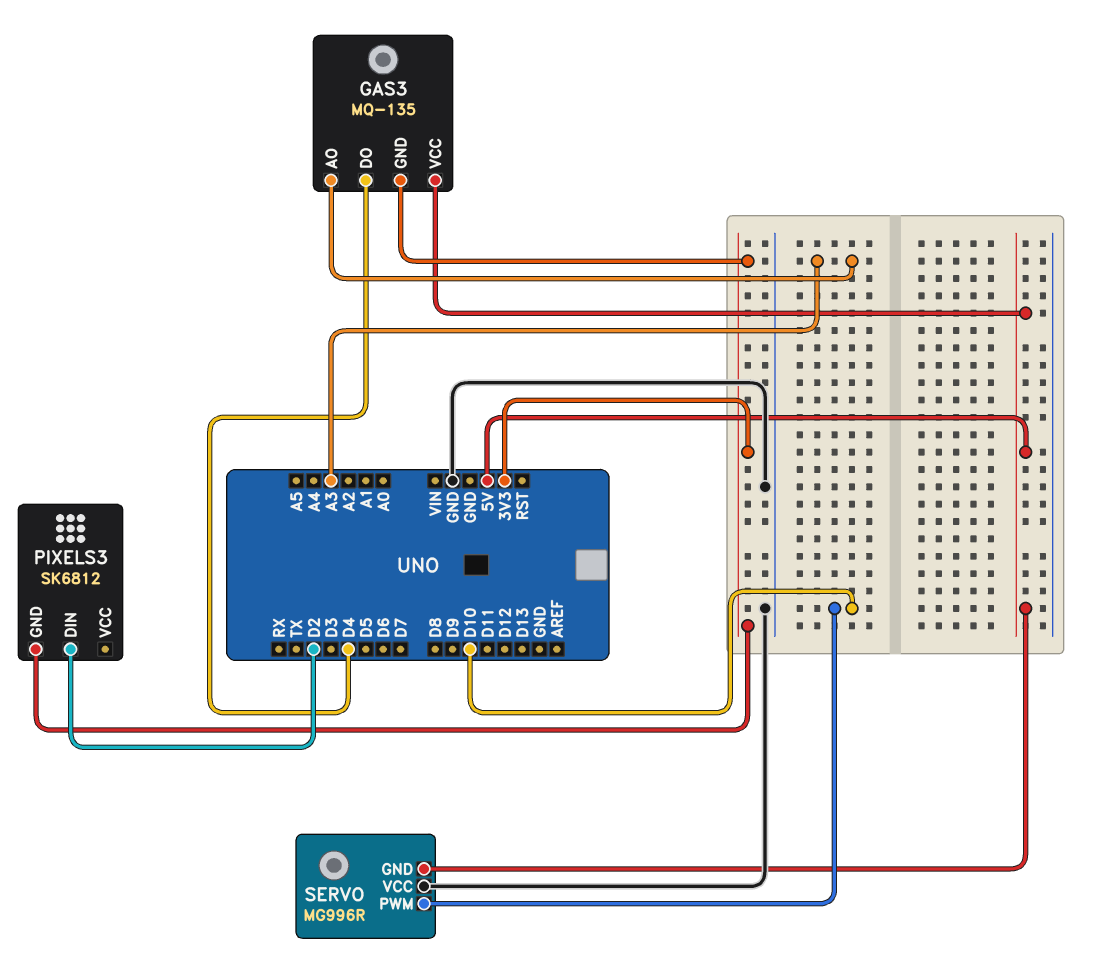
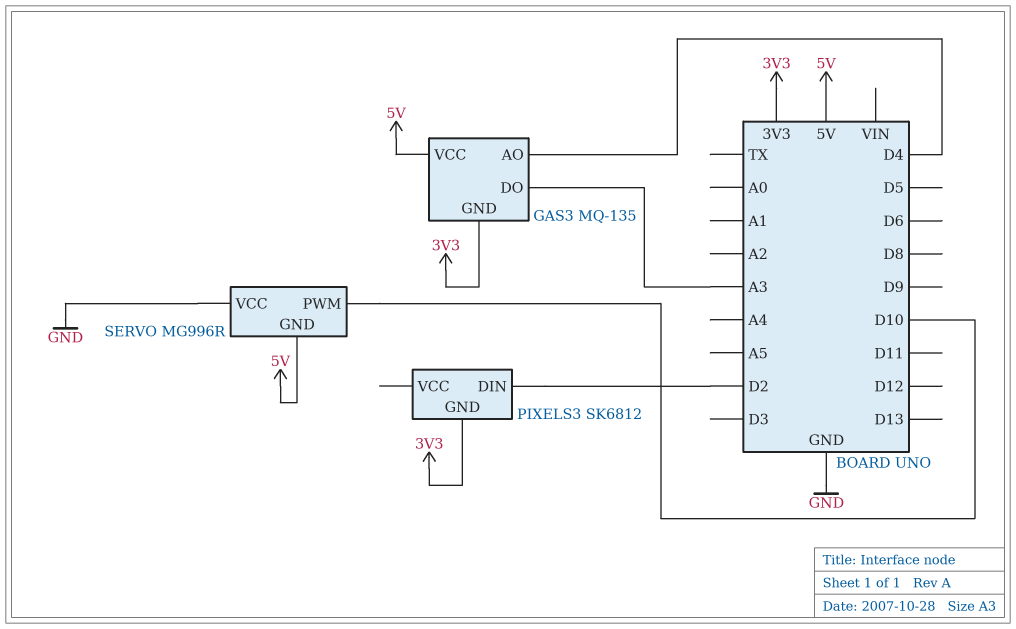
GAS3 pin AO: A3 -> D4
GAS3 pin DO: D4 -> A3

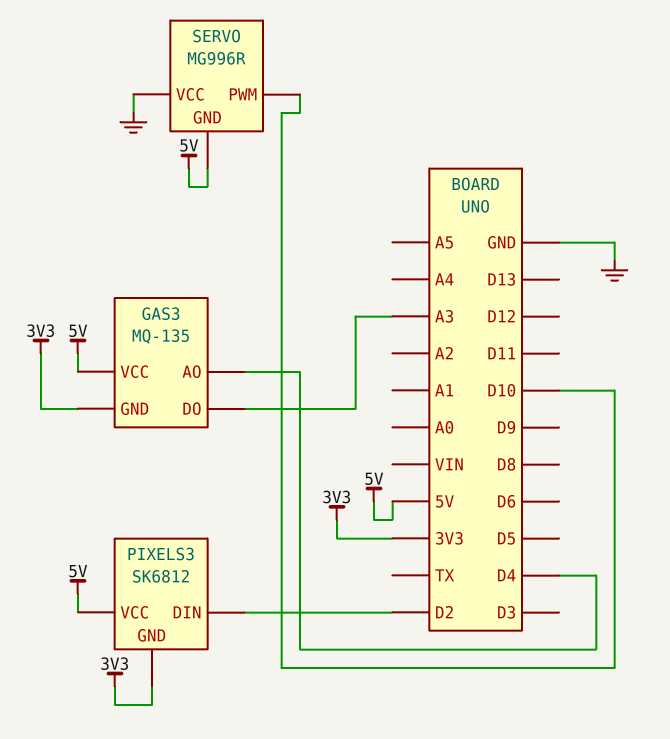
PIXELS3 pin VCC: none -> 5V

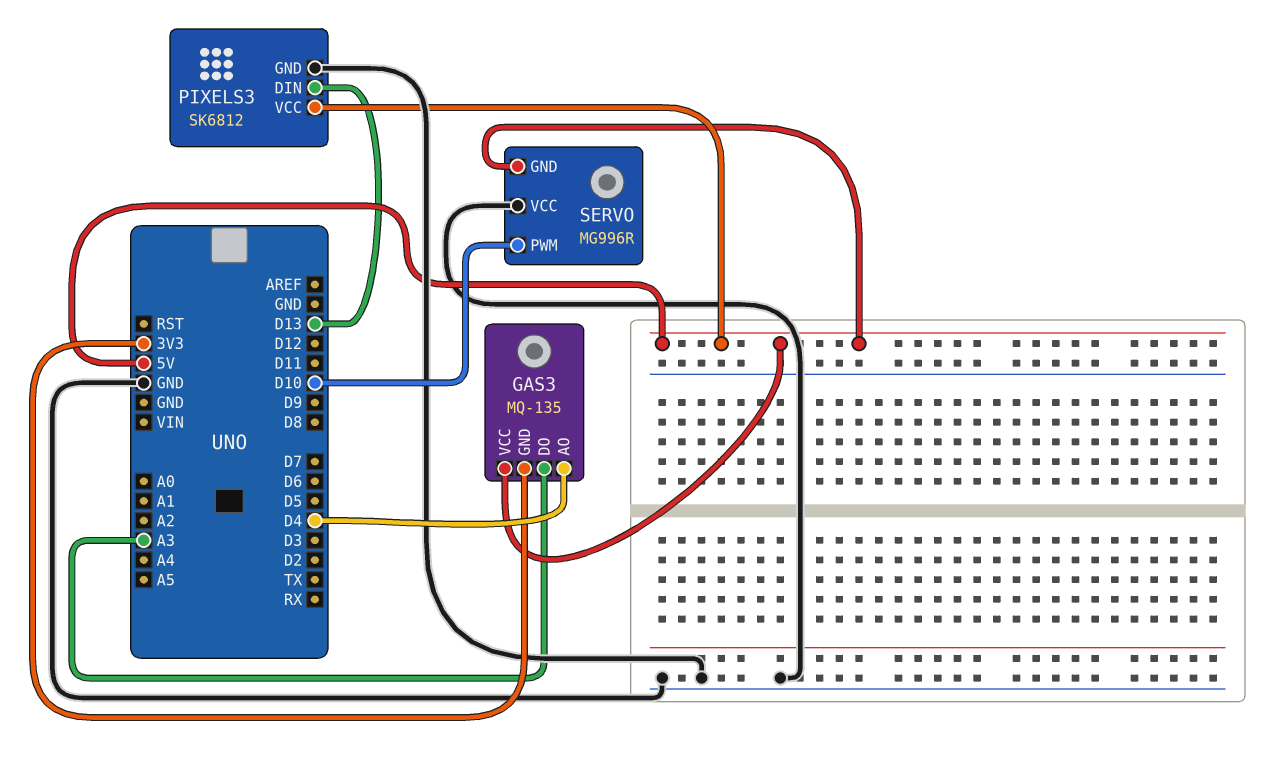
PIXELS3 pin DIN: D2 -> D13
PIXELS3 pin GND: 3V3 -> GND

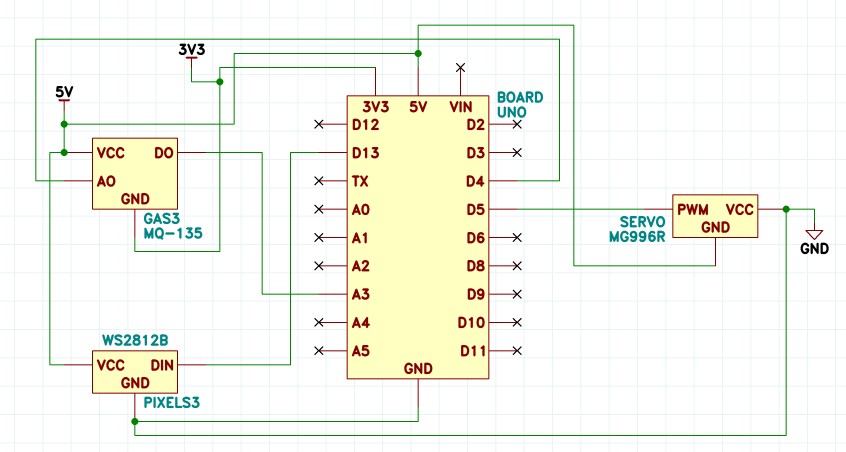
PIXELS3: SK6812 -> WS2812B
SERVO pin PWM: D10 -> D5

